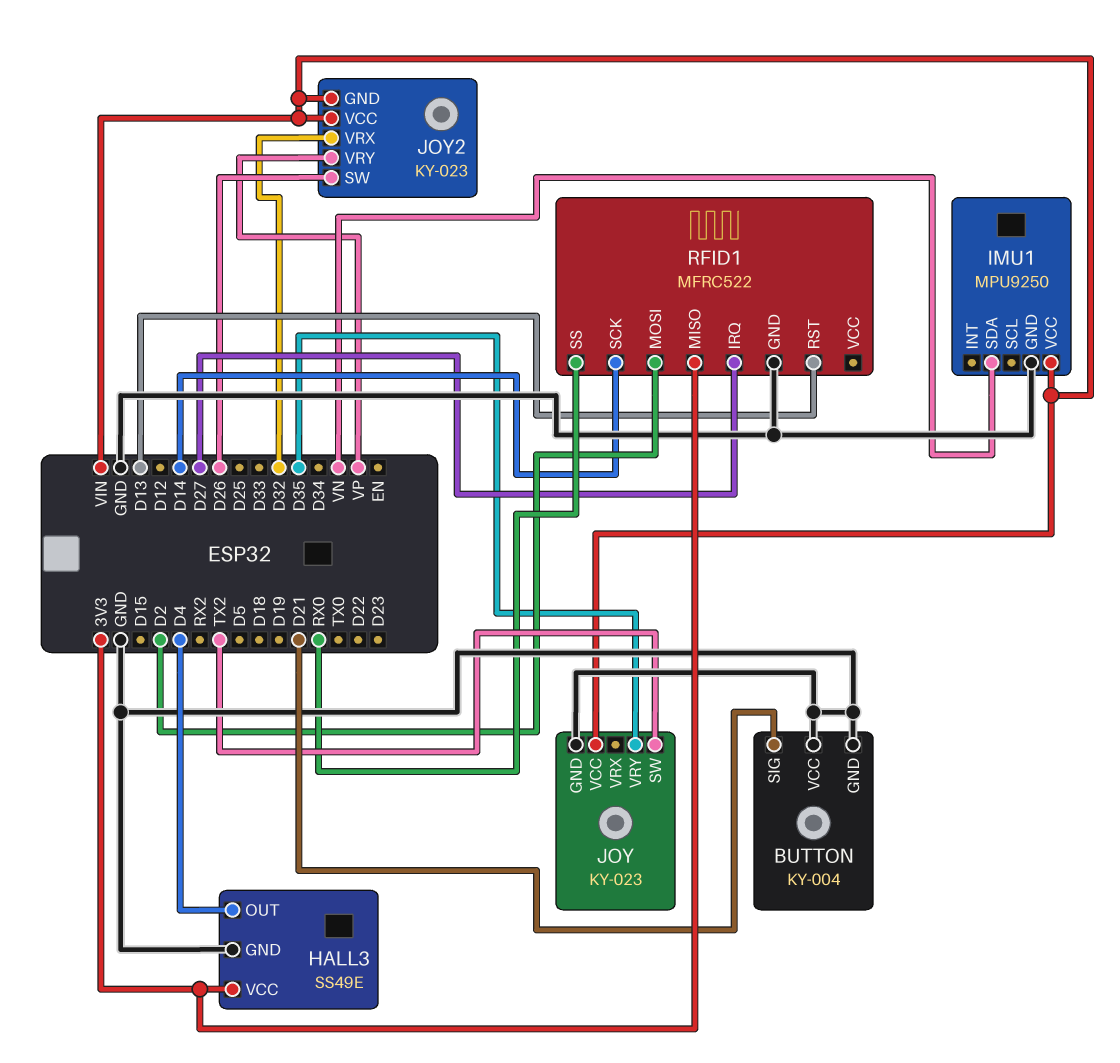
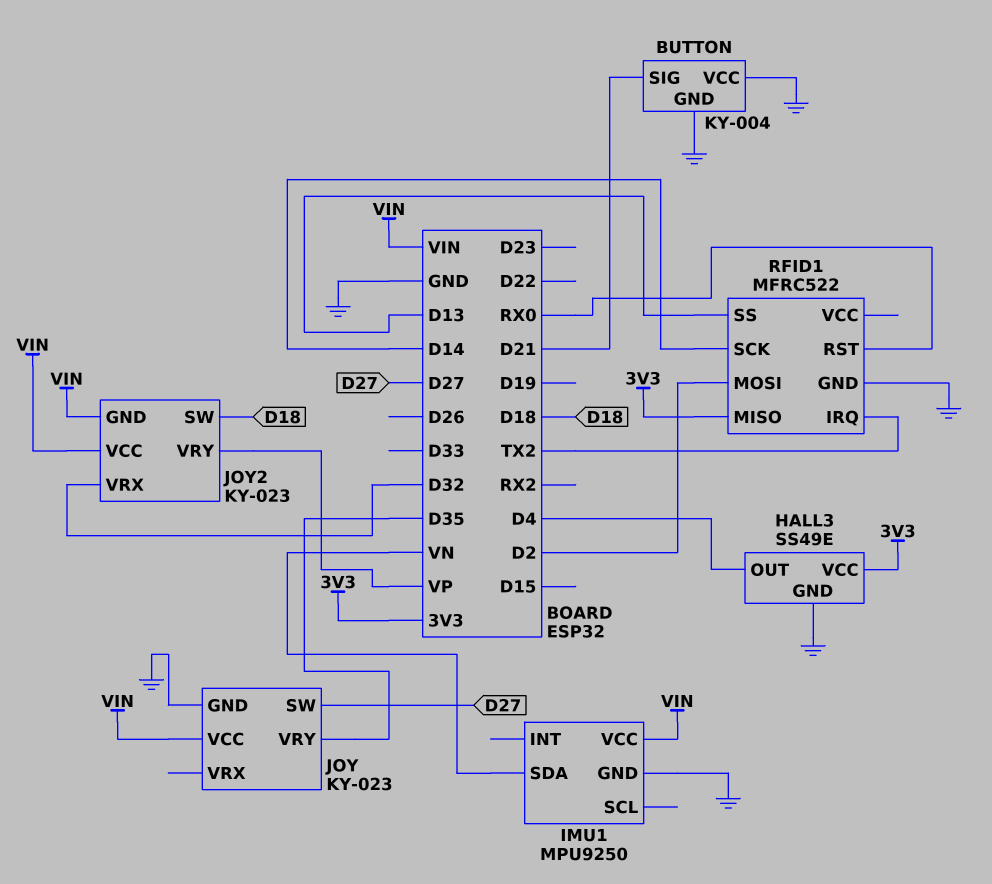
JOY pin SW: TX2 -> D27
JOY2 pin SW: D26 -> D18
RFID1 pin IRQ: D27 -> TX2
RFID1 pin RST: D13 -> RX0
RFID1 pin SS: RX0 -> D13

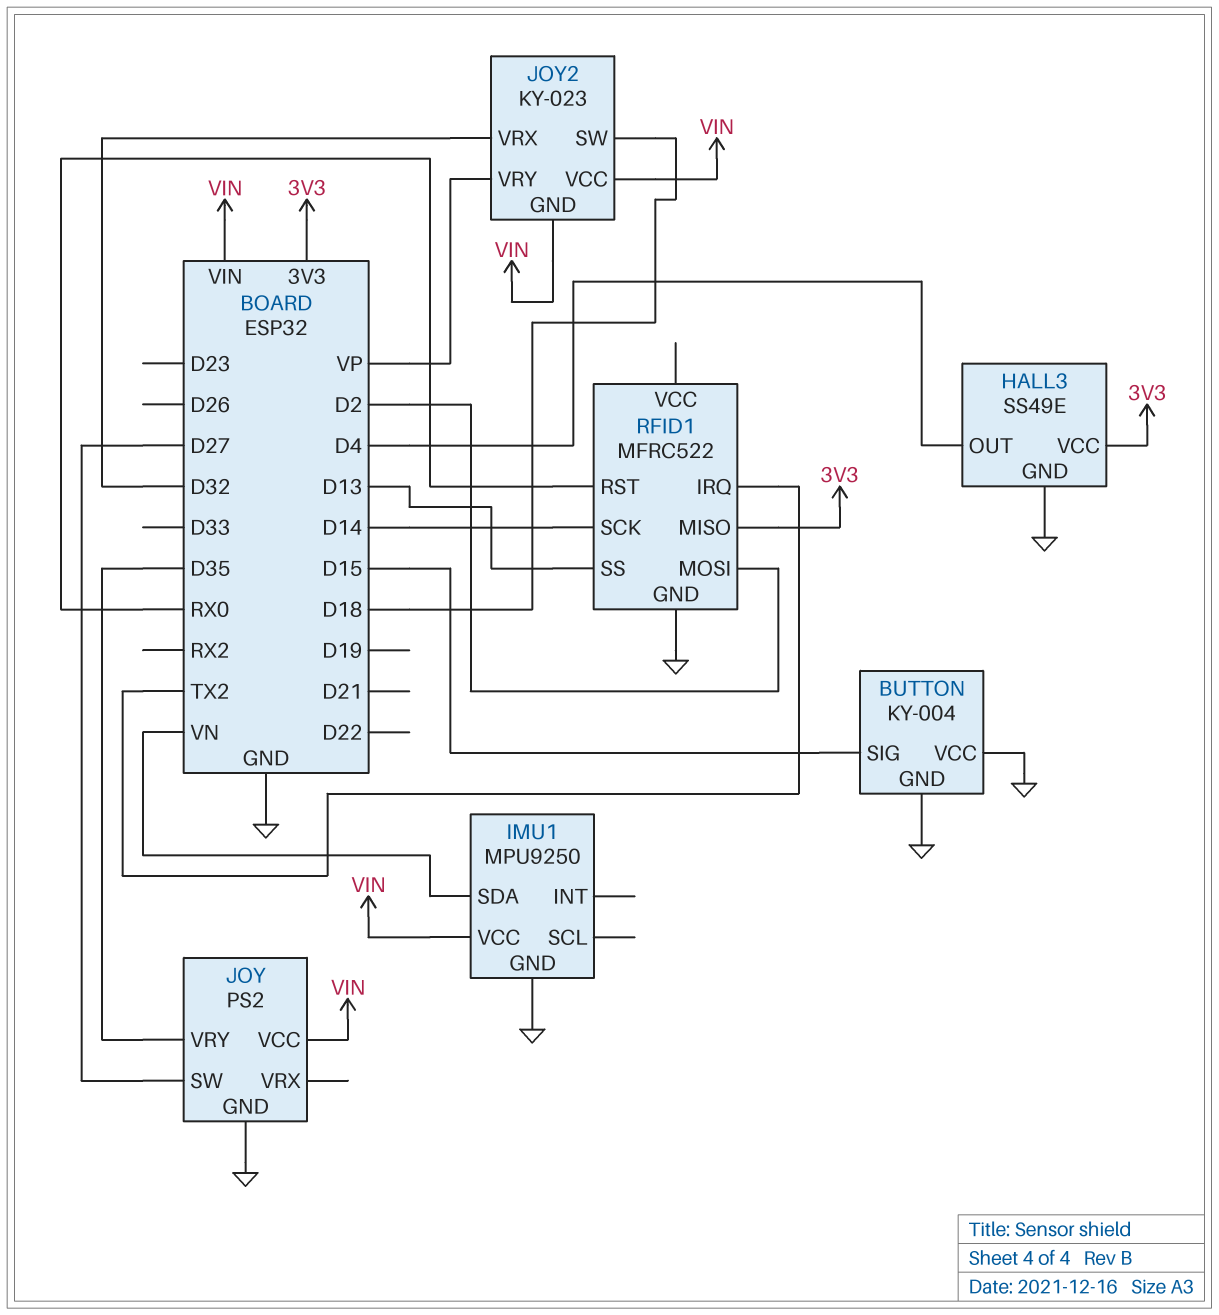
BUTTON pin SIG: D21 -> D15
JOY: KY-023 -> PS2

